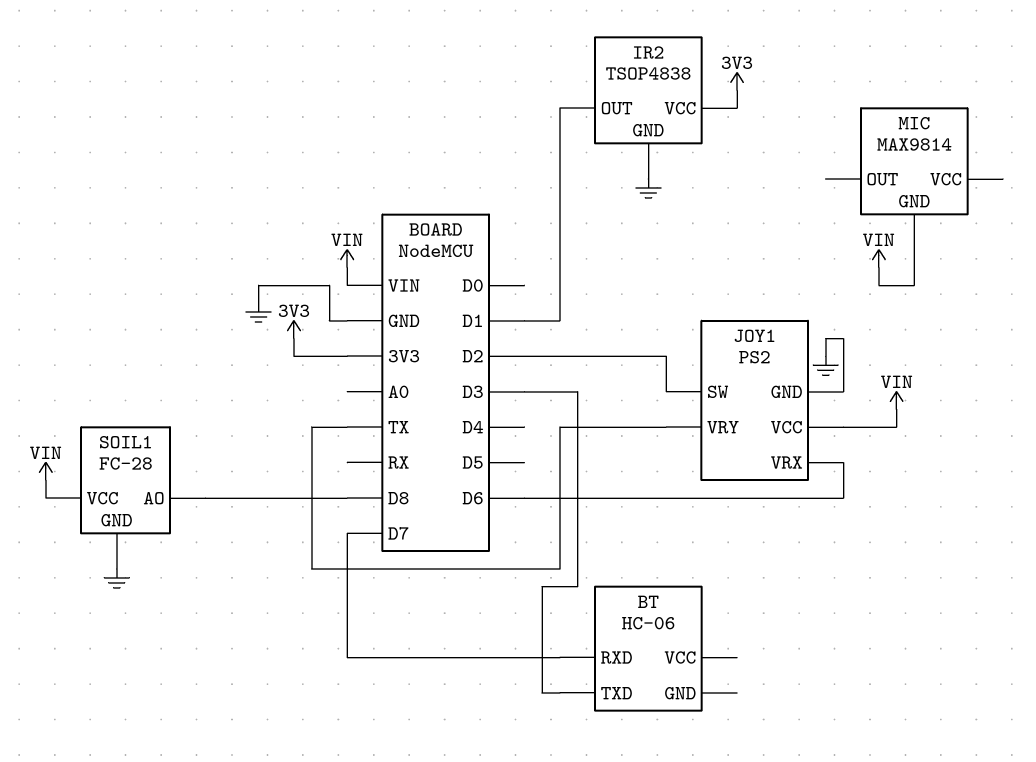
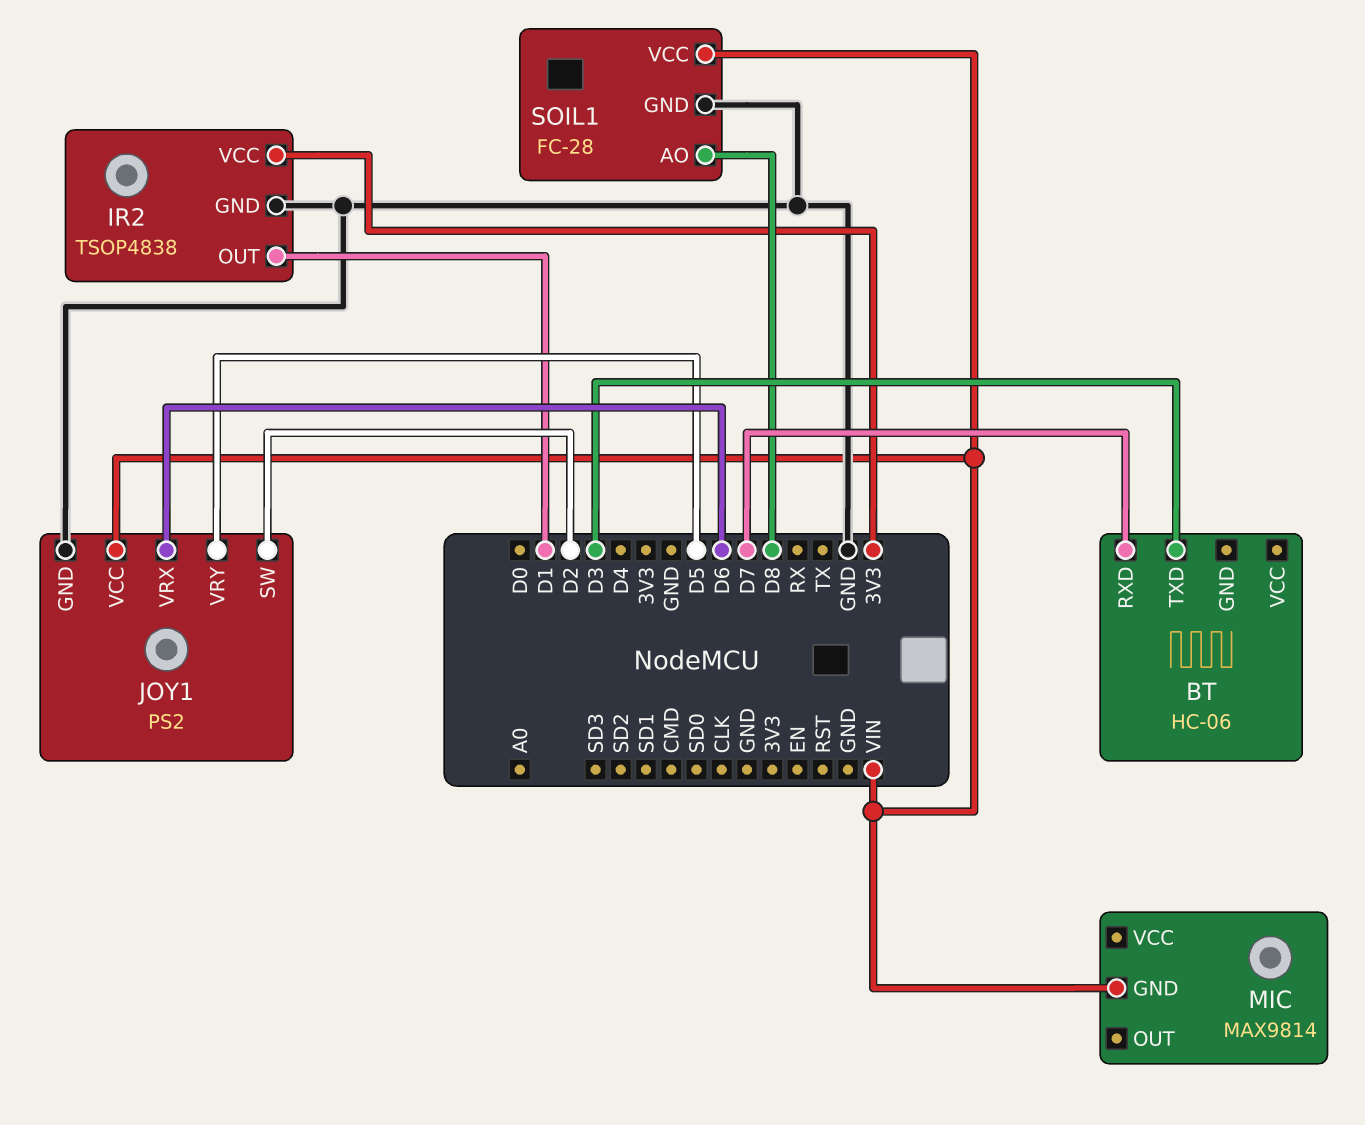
JOY1 pin VRY: TX -> D5

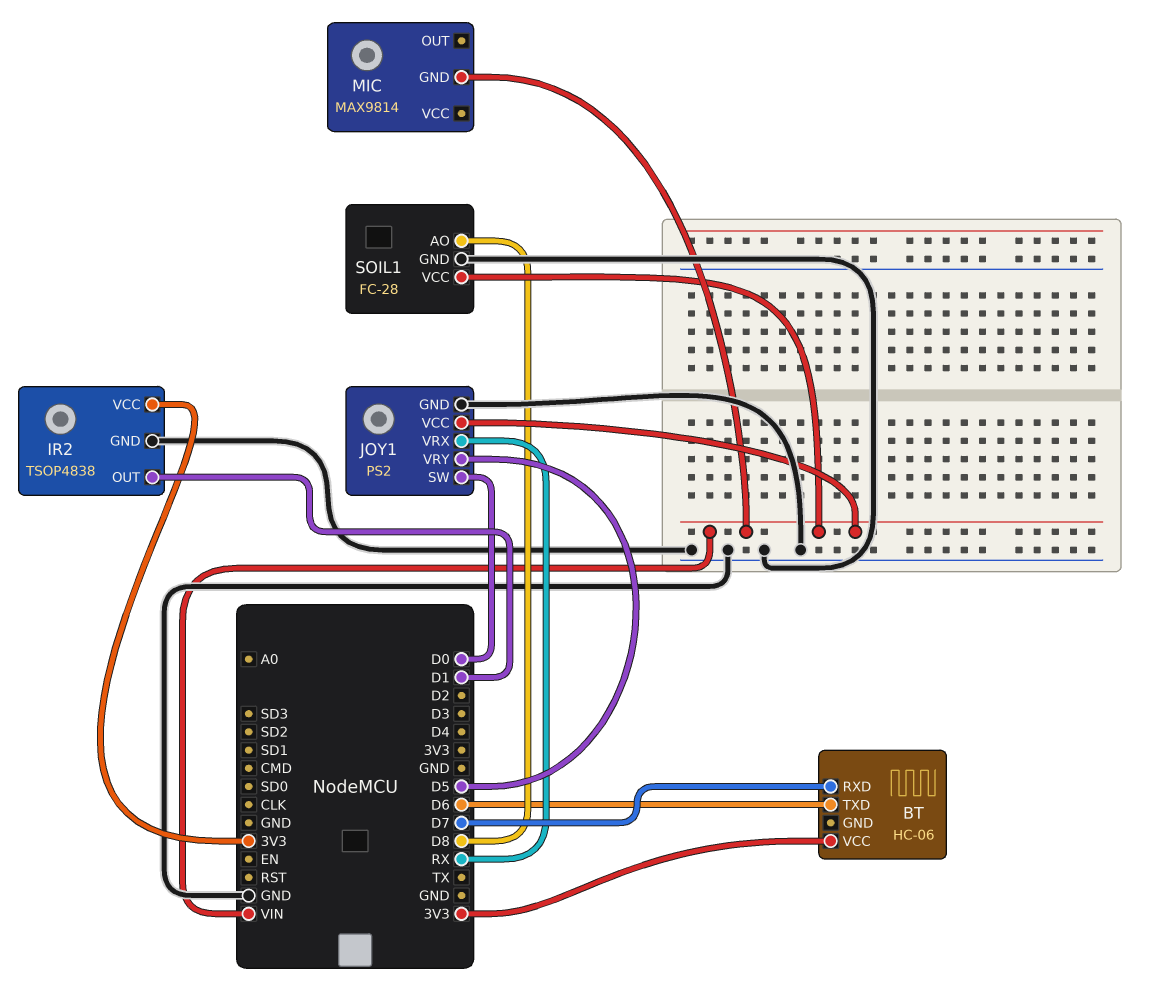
BT pin TXD: D3 -> D6
BT pin VCC: none -> 3V3
JOY1 pin SW: D2 -> D0
JOY1 pin VRX: D6 -> RX

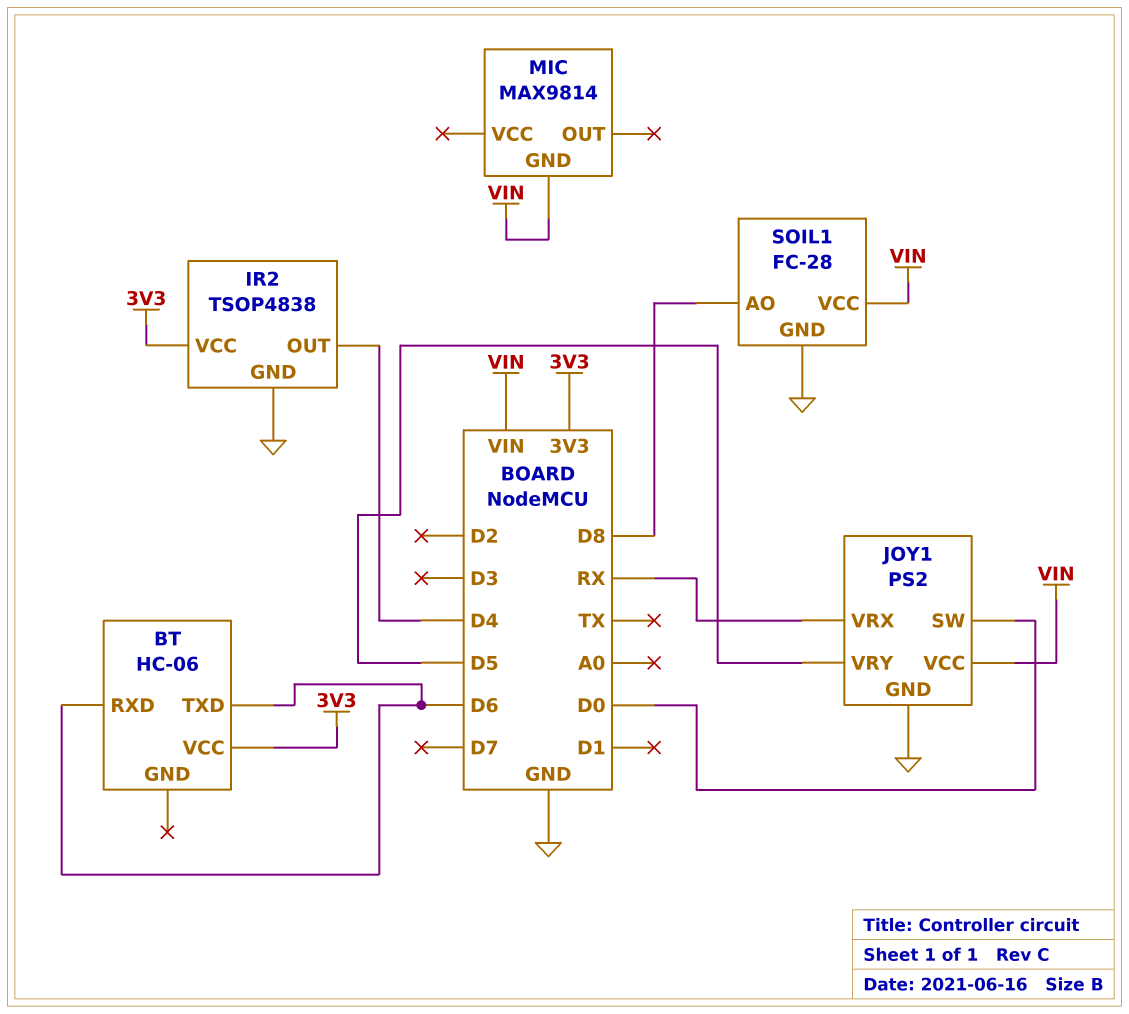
BT pin RXD: D7 -> D6
IR2 pin OUT: D1 -> D4

